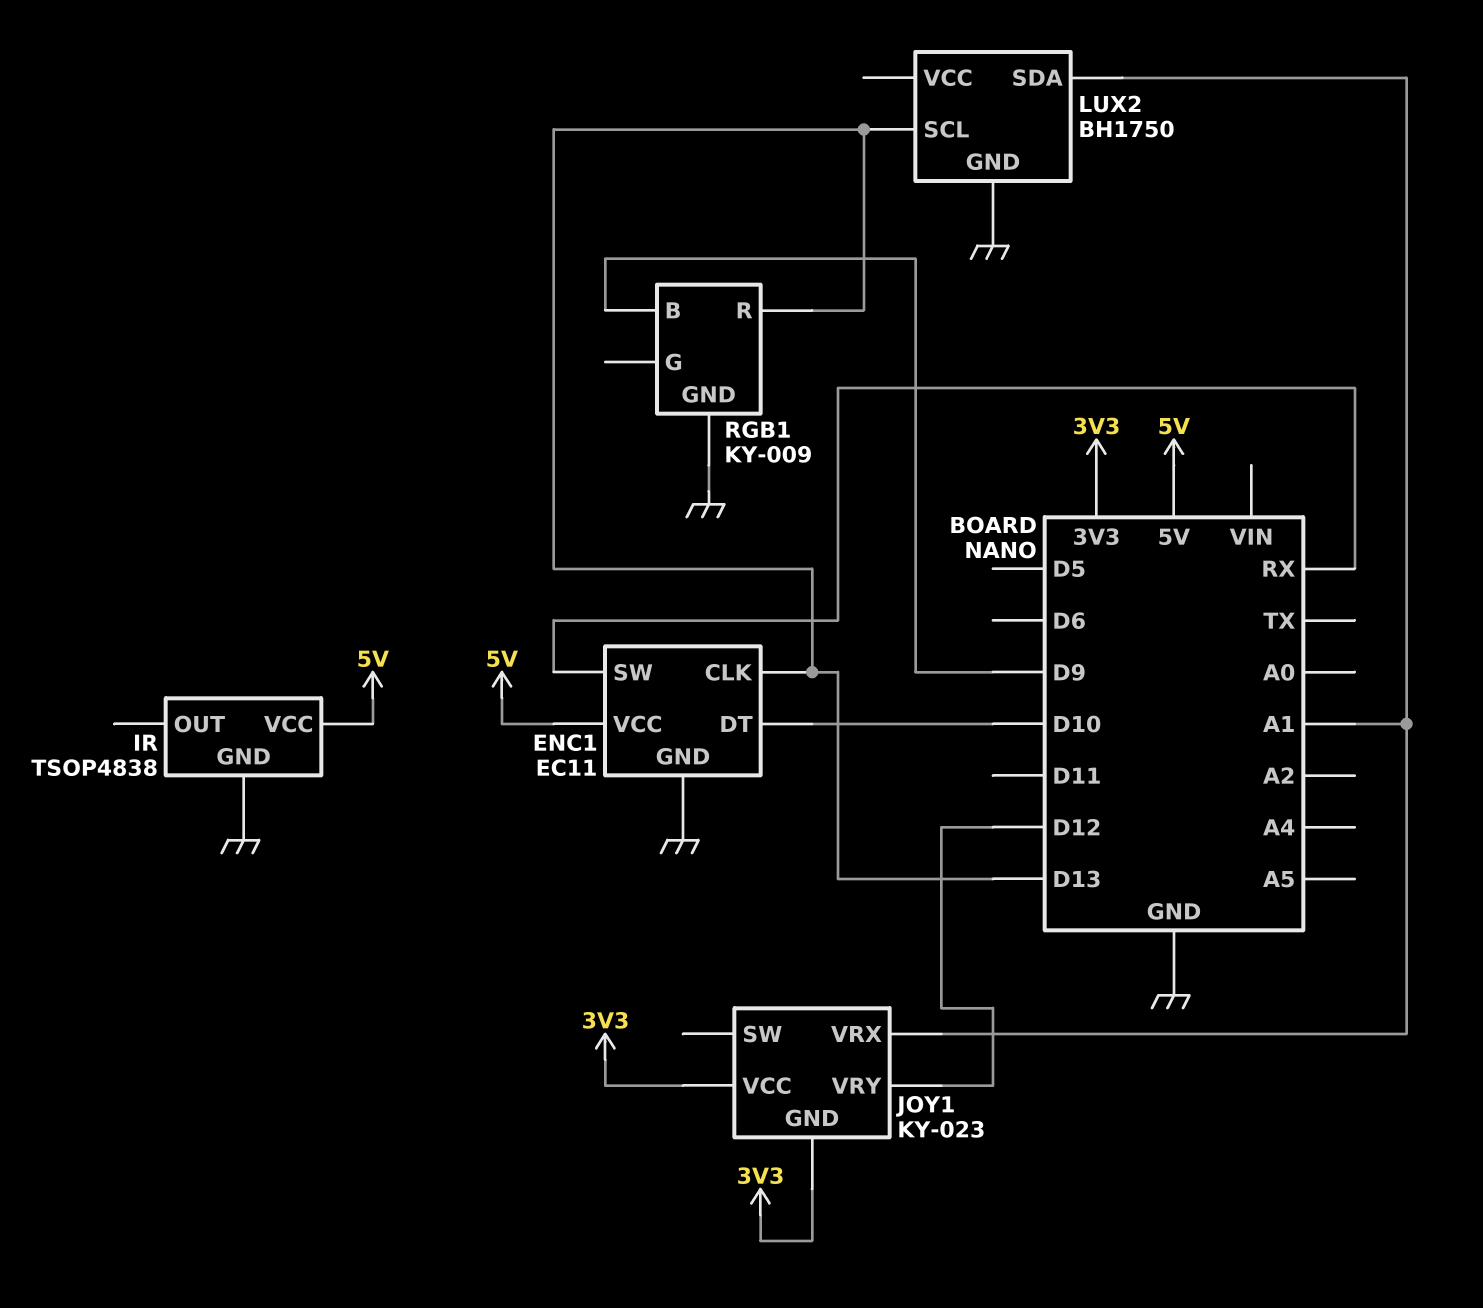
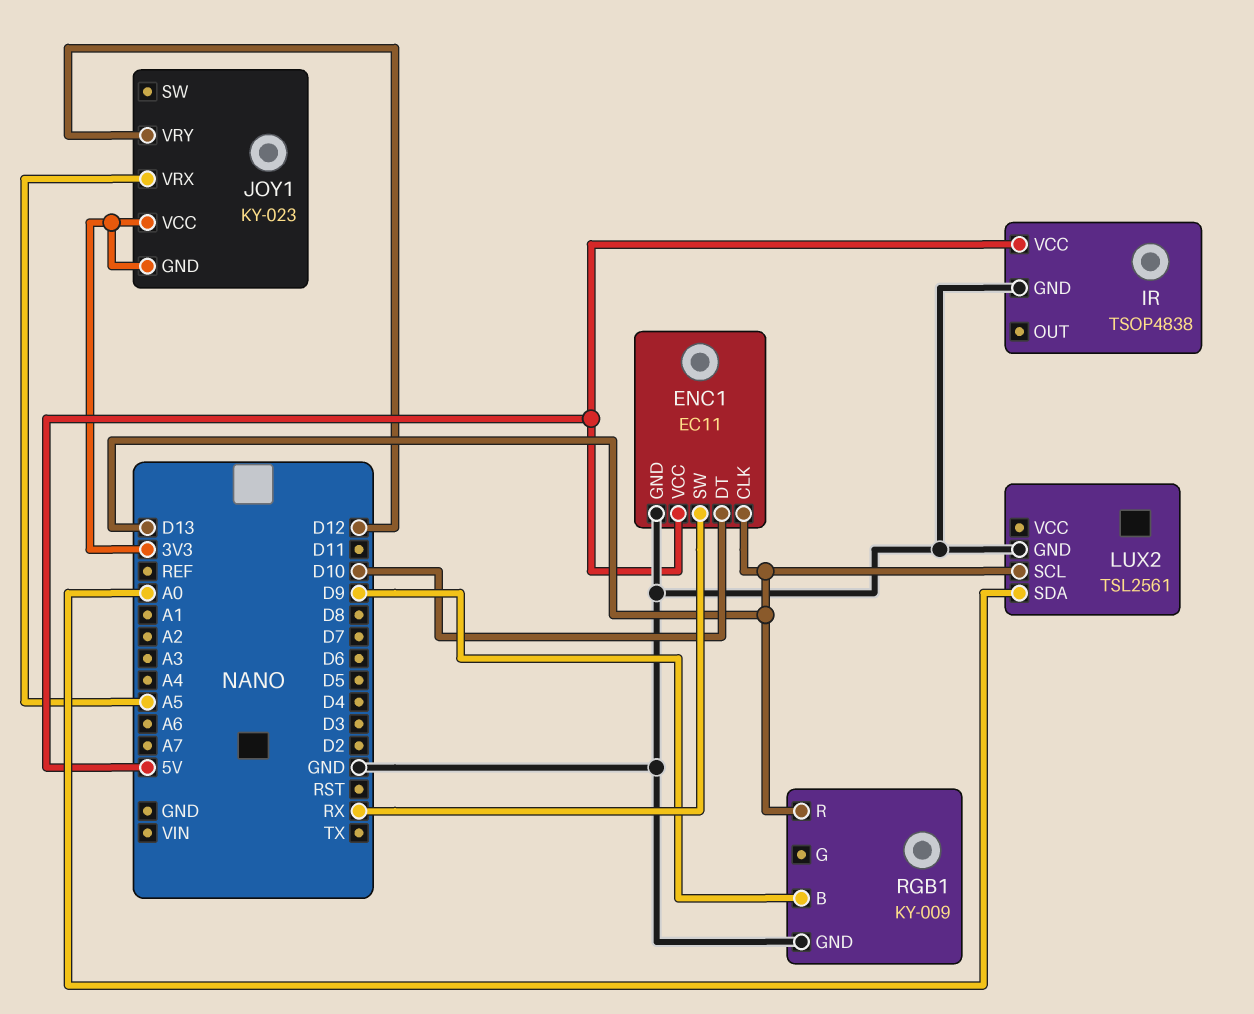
JOY1 pin VRX: A1 -> A5
LUX2: BH1750 -> TSL2561
LUX2 pin SDA: A1 -> A0

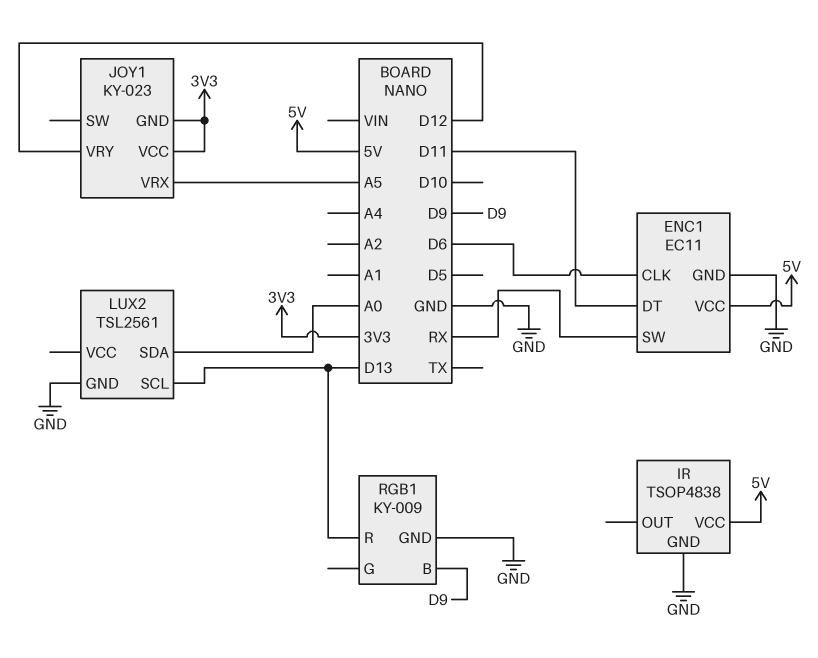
ENC1 pin CLK: D13 -> D6
ENC1 pin DT: D10 -> D11

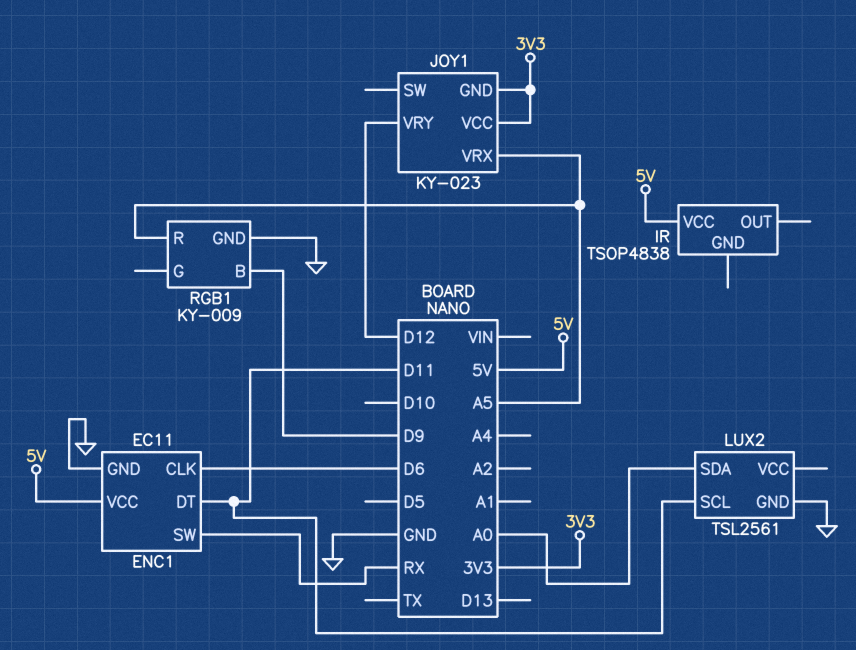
IR pin GND: GND -> none
LUX2 pin SCL: D13 -> D11
RGB1 pin R: D13 -> A5

